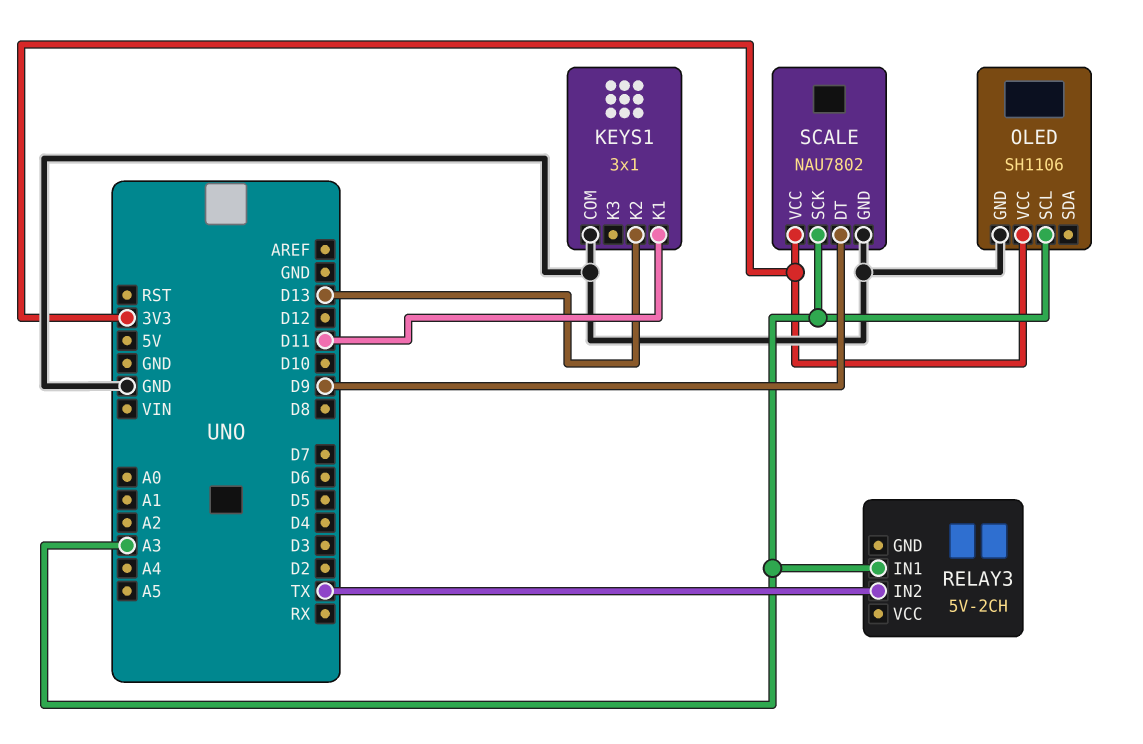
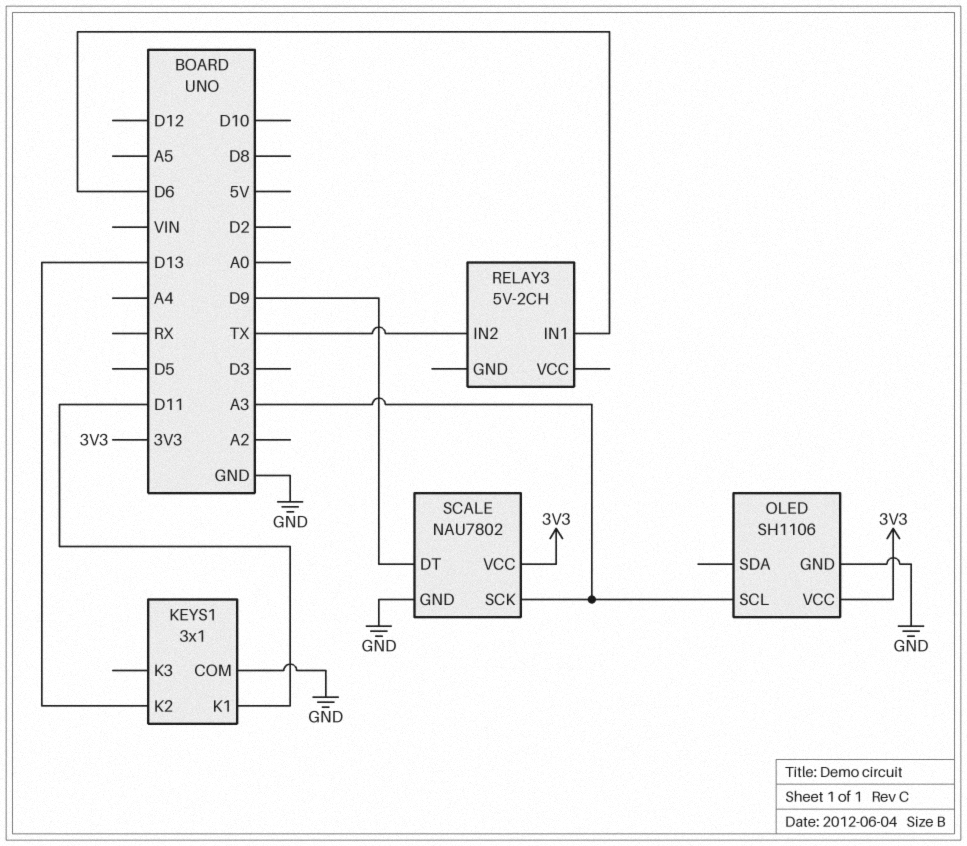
RELAY3 pin IN1: A3 -> D6

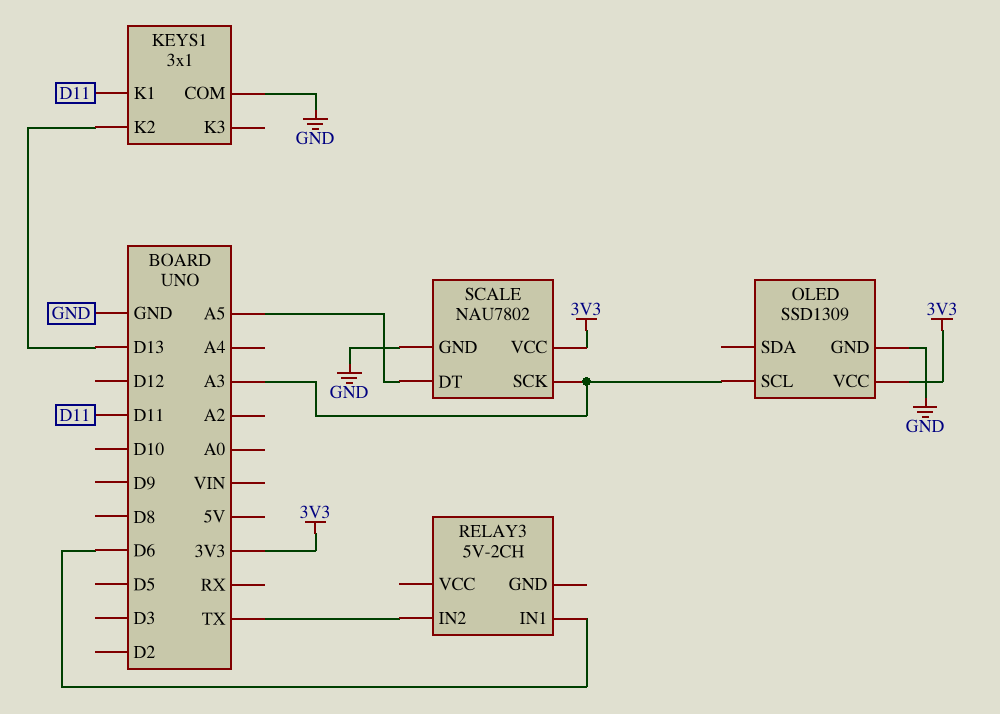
OLED: SH1106 -> SSD1309
SCALE pin DT: D9 -> A5

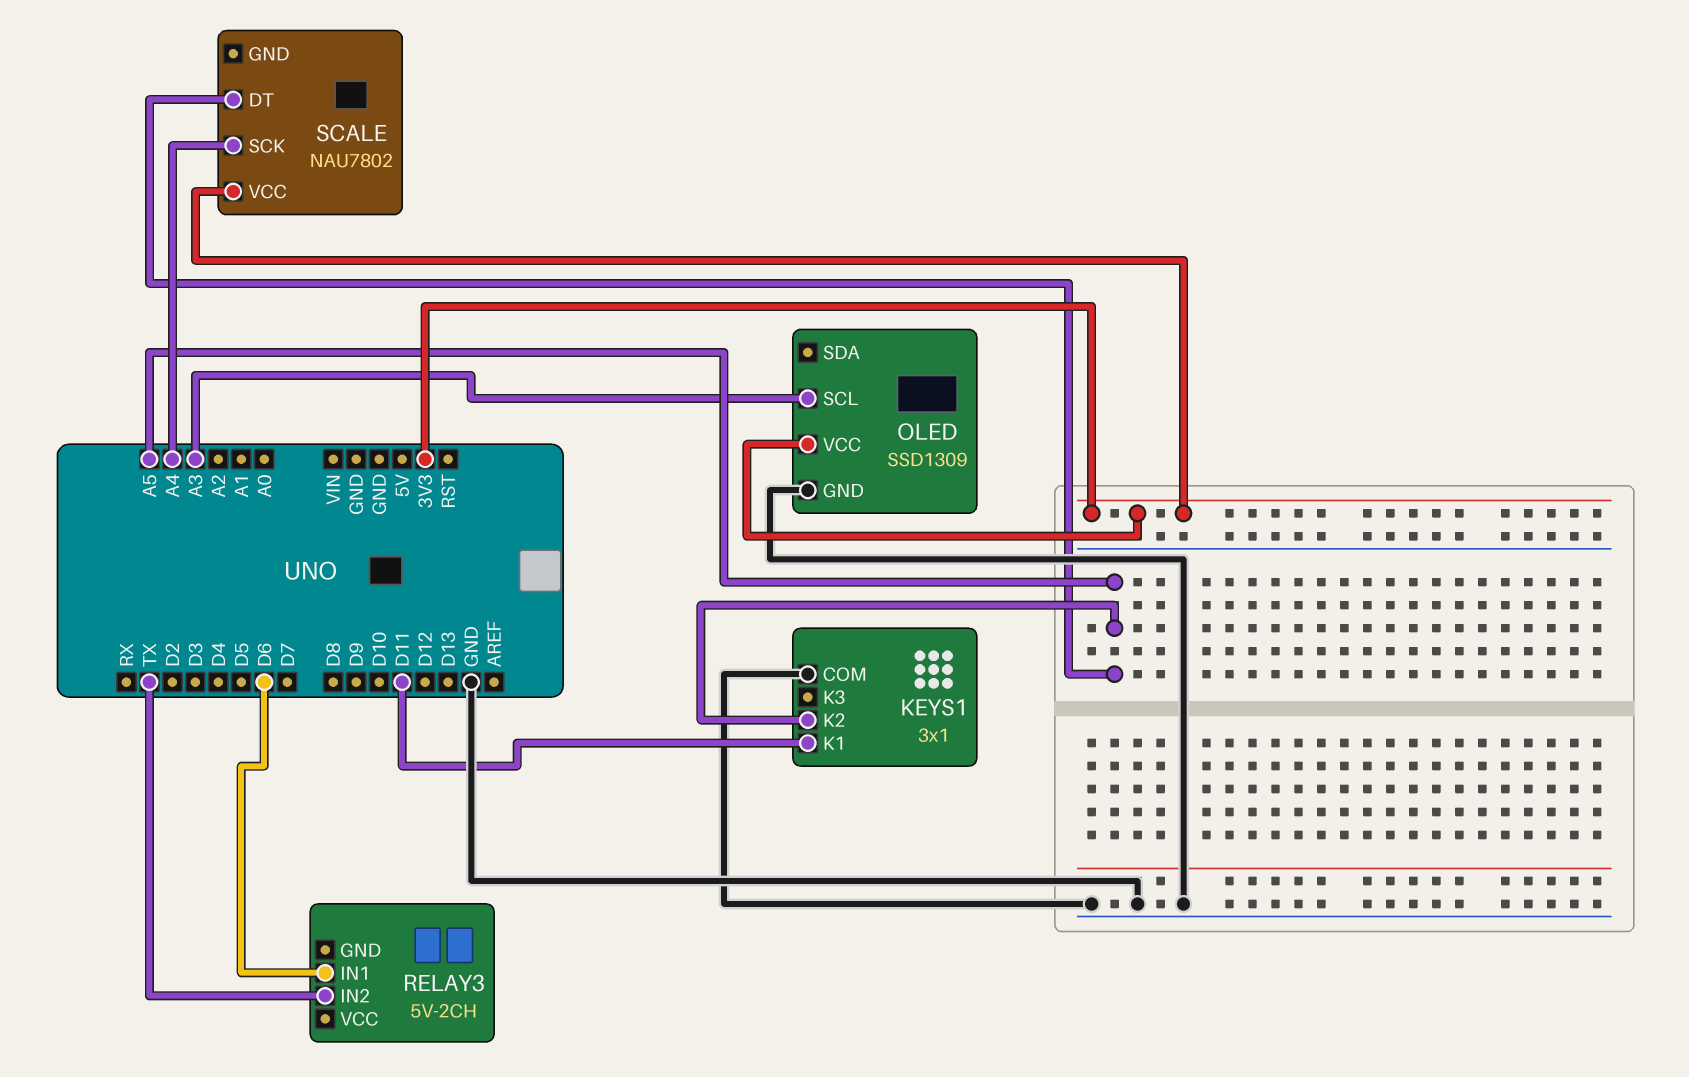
KEYS1 pin K2: D13 -> A5
SCALE pin GND: GND -> none
SCALE pin SCK: A3 -> A4

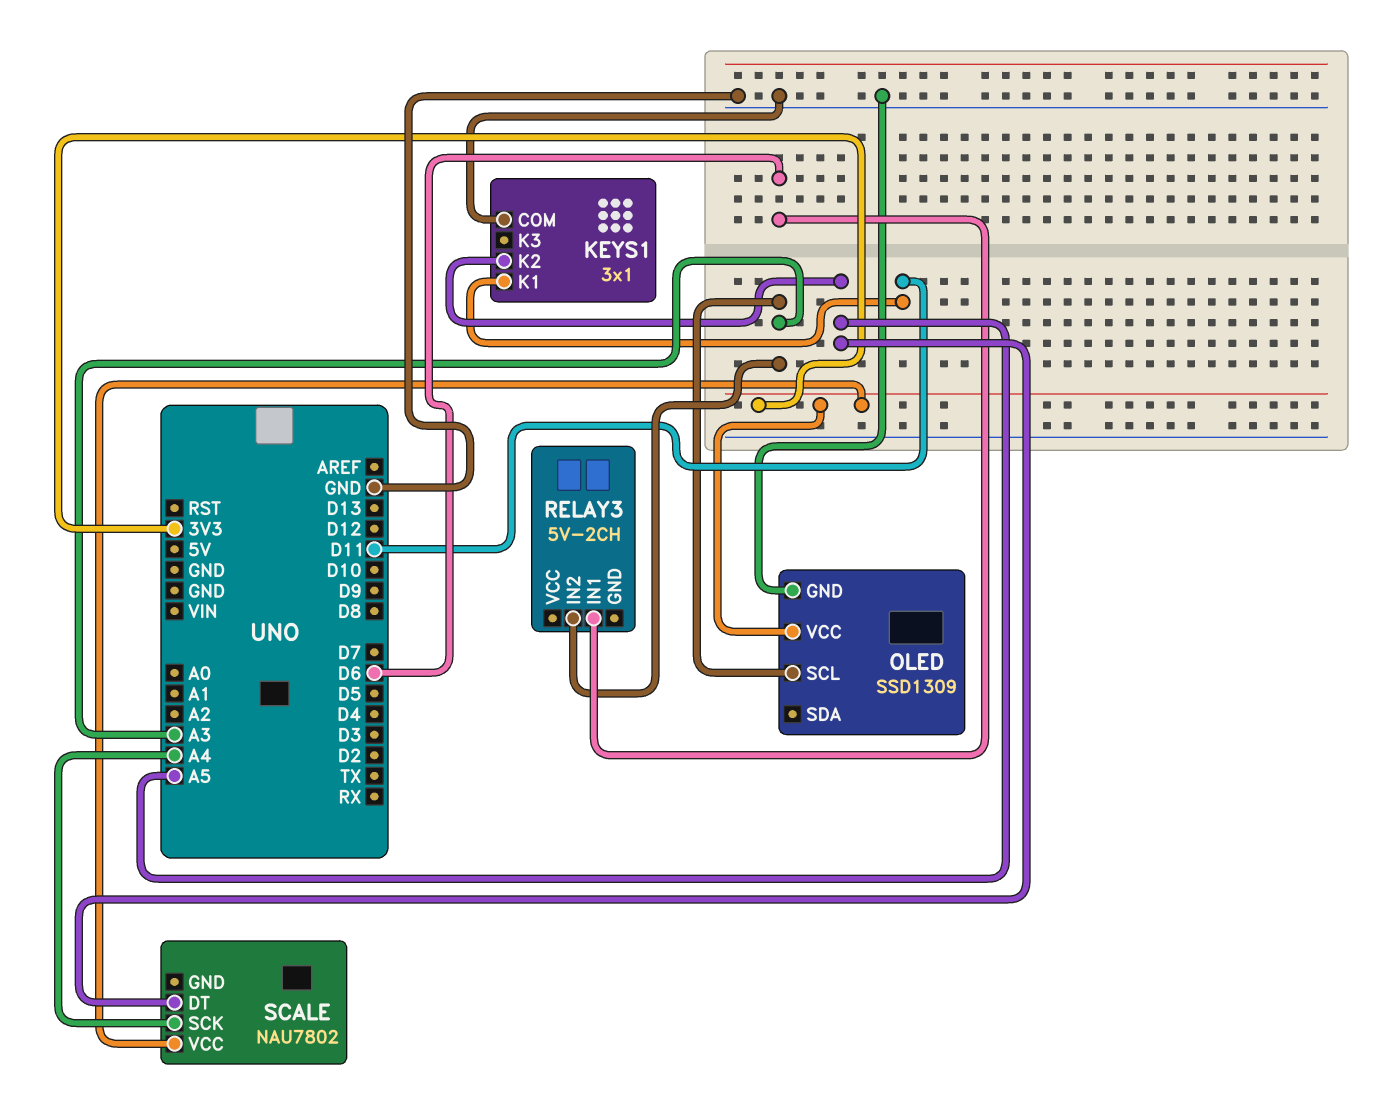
RELAY3 pin IN2: TX -> A3

